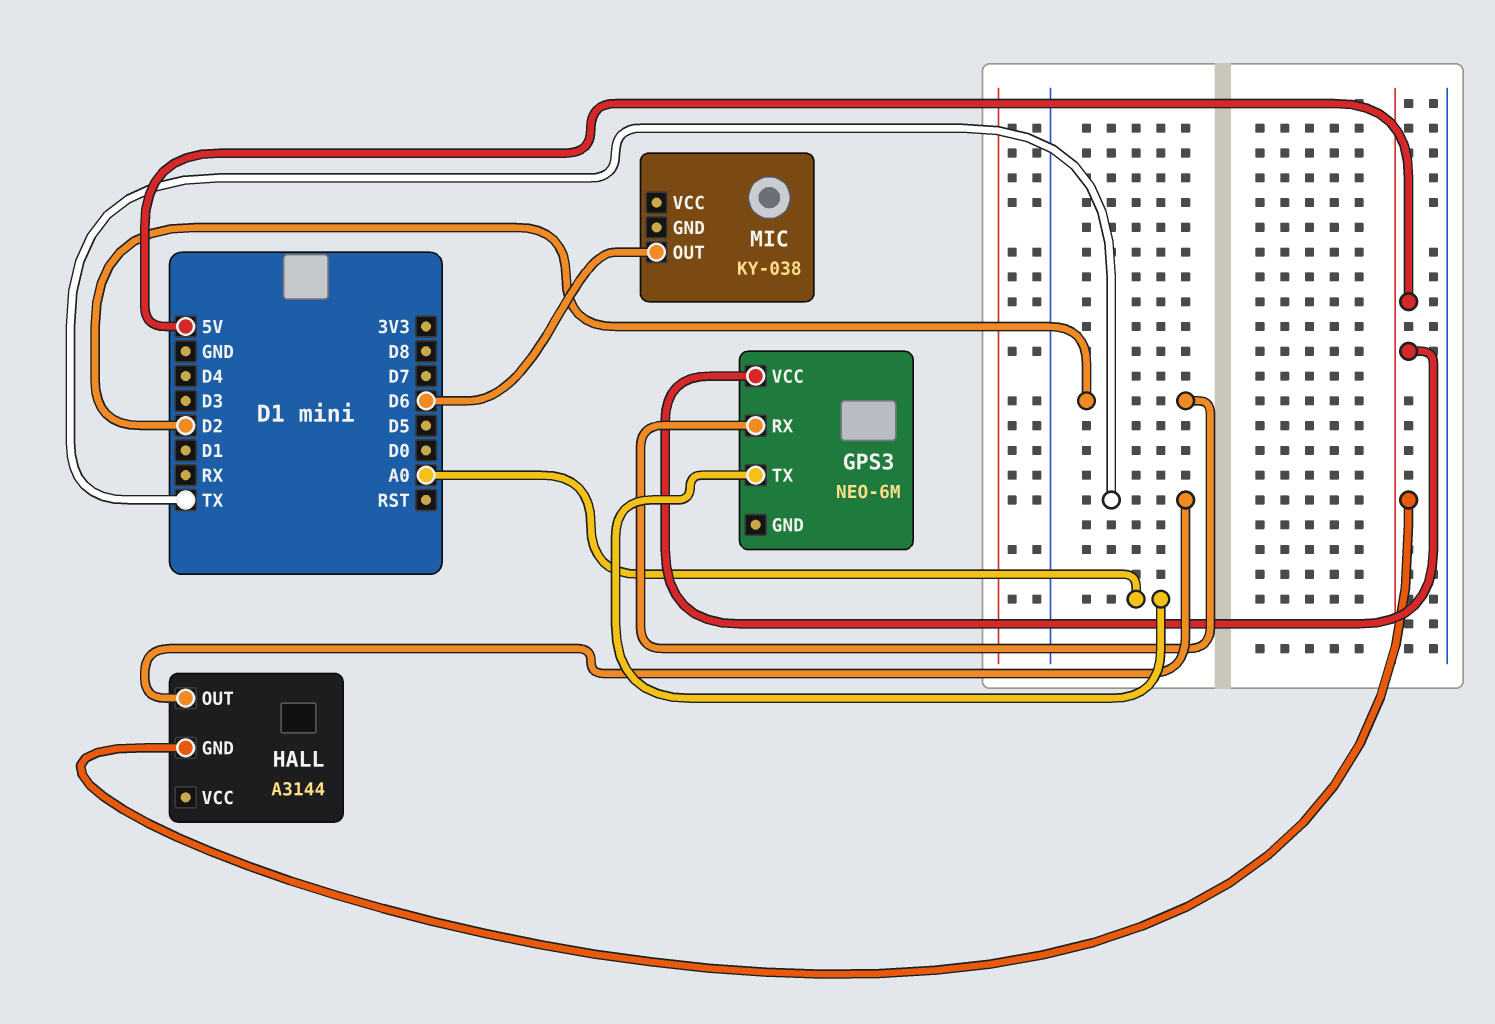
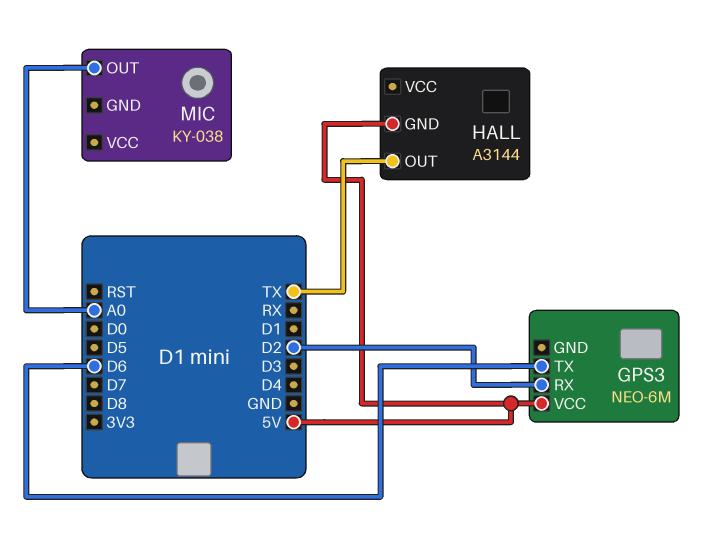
GPS3 pin TX: A0 -> D6
MIC pin OUT: D6 -> A0

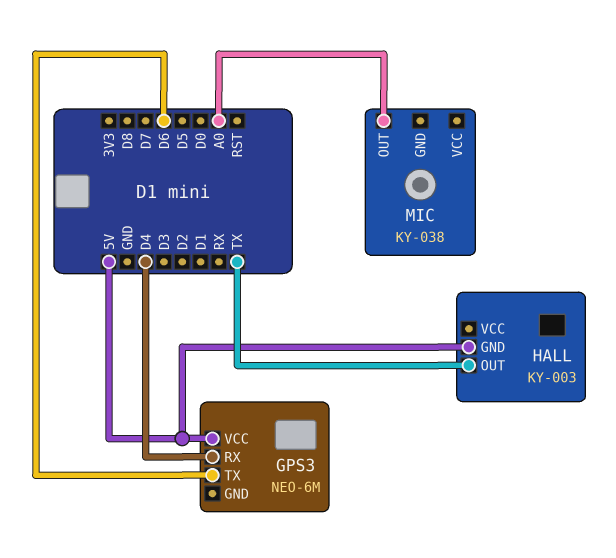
GPS3 pin RX: D2 -> D4
HALL: A3144 -> KY-003

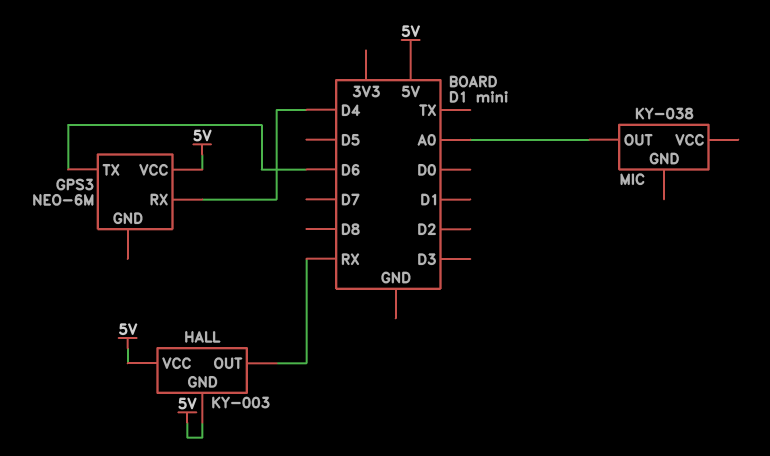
HALL pin OUT: TX -> RX
HALL pin VCC: none -> 5V

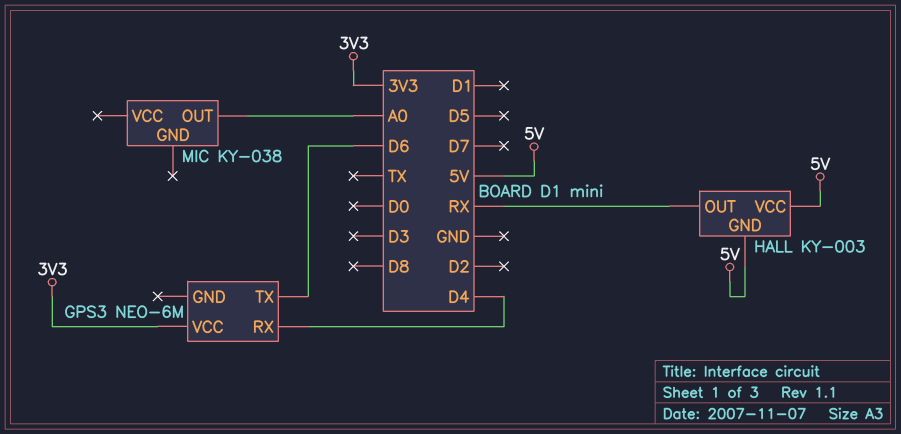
GPS3 pin VCC: 5V -> 3V3

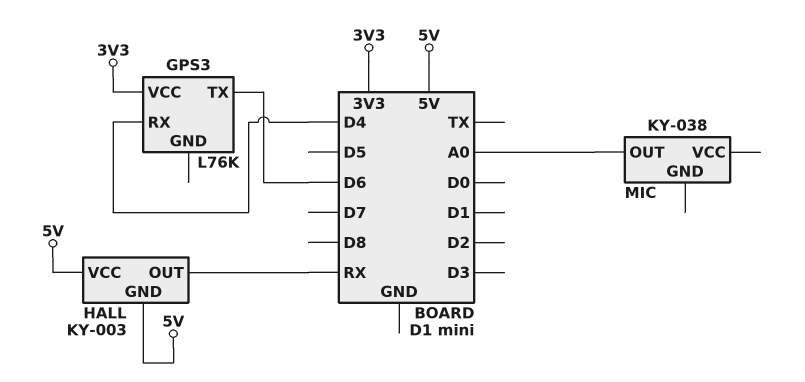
GPS3: NEO-6M -> L76K

